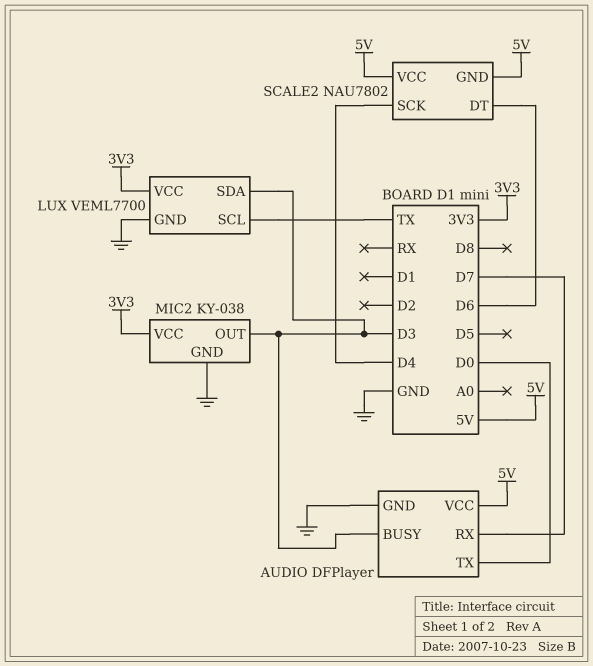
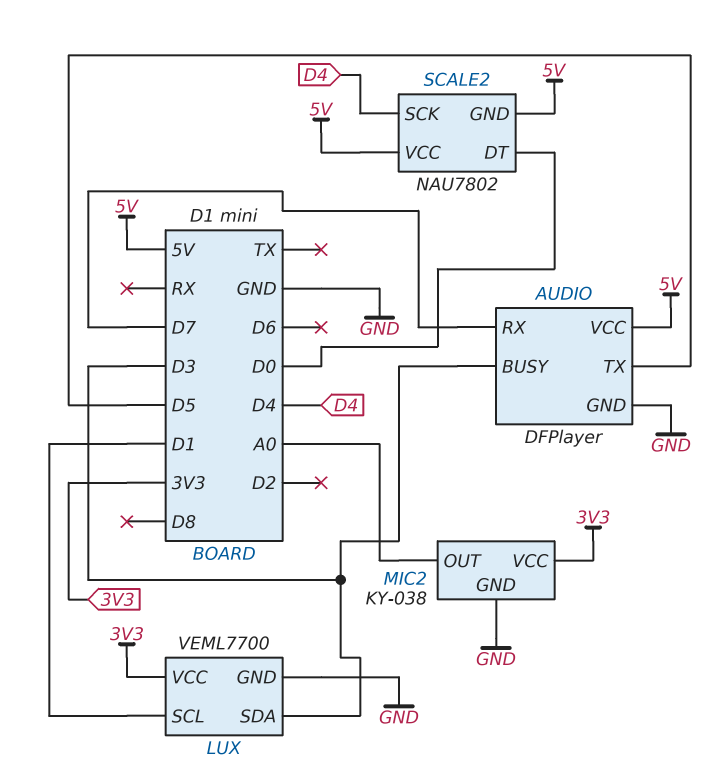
AUDIO pin TX: D0 -> D5
LUX pin SCL: TX -> D1
MIC2 pin OUT: D3 -> A0
SCALE2 pin DT: D6 -> D0

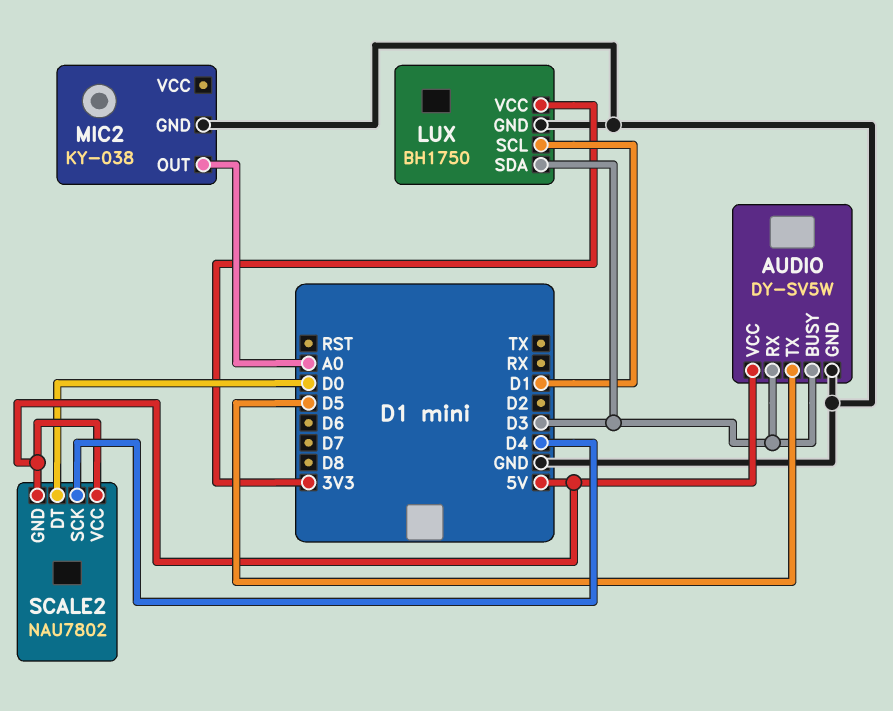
AUDIO: DFPlayer -> DY-SV5W
AUDIO pin RX: D7 -> D3
LUX: VEML7700 -> BH1750
MIC2 pin VCC: 3V3 -> none

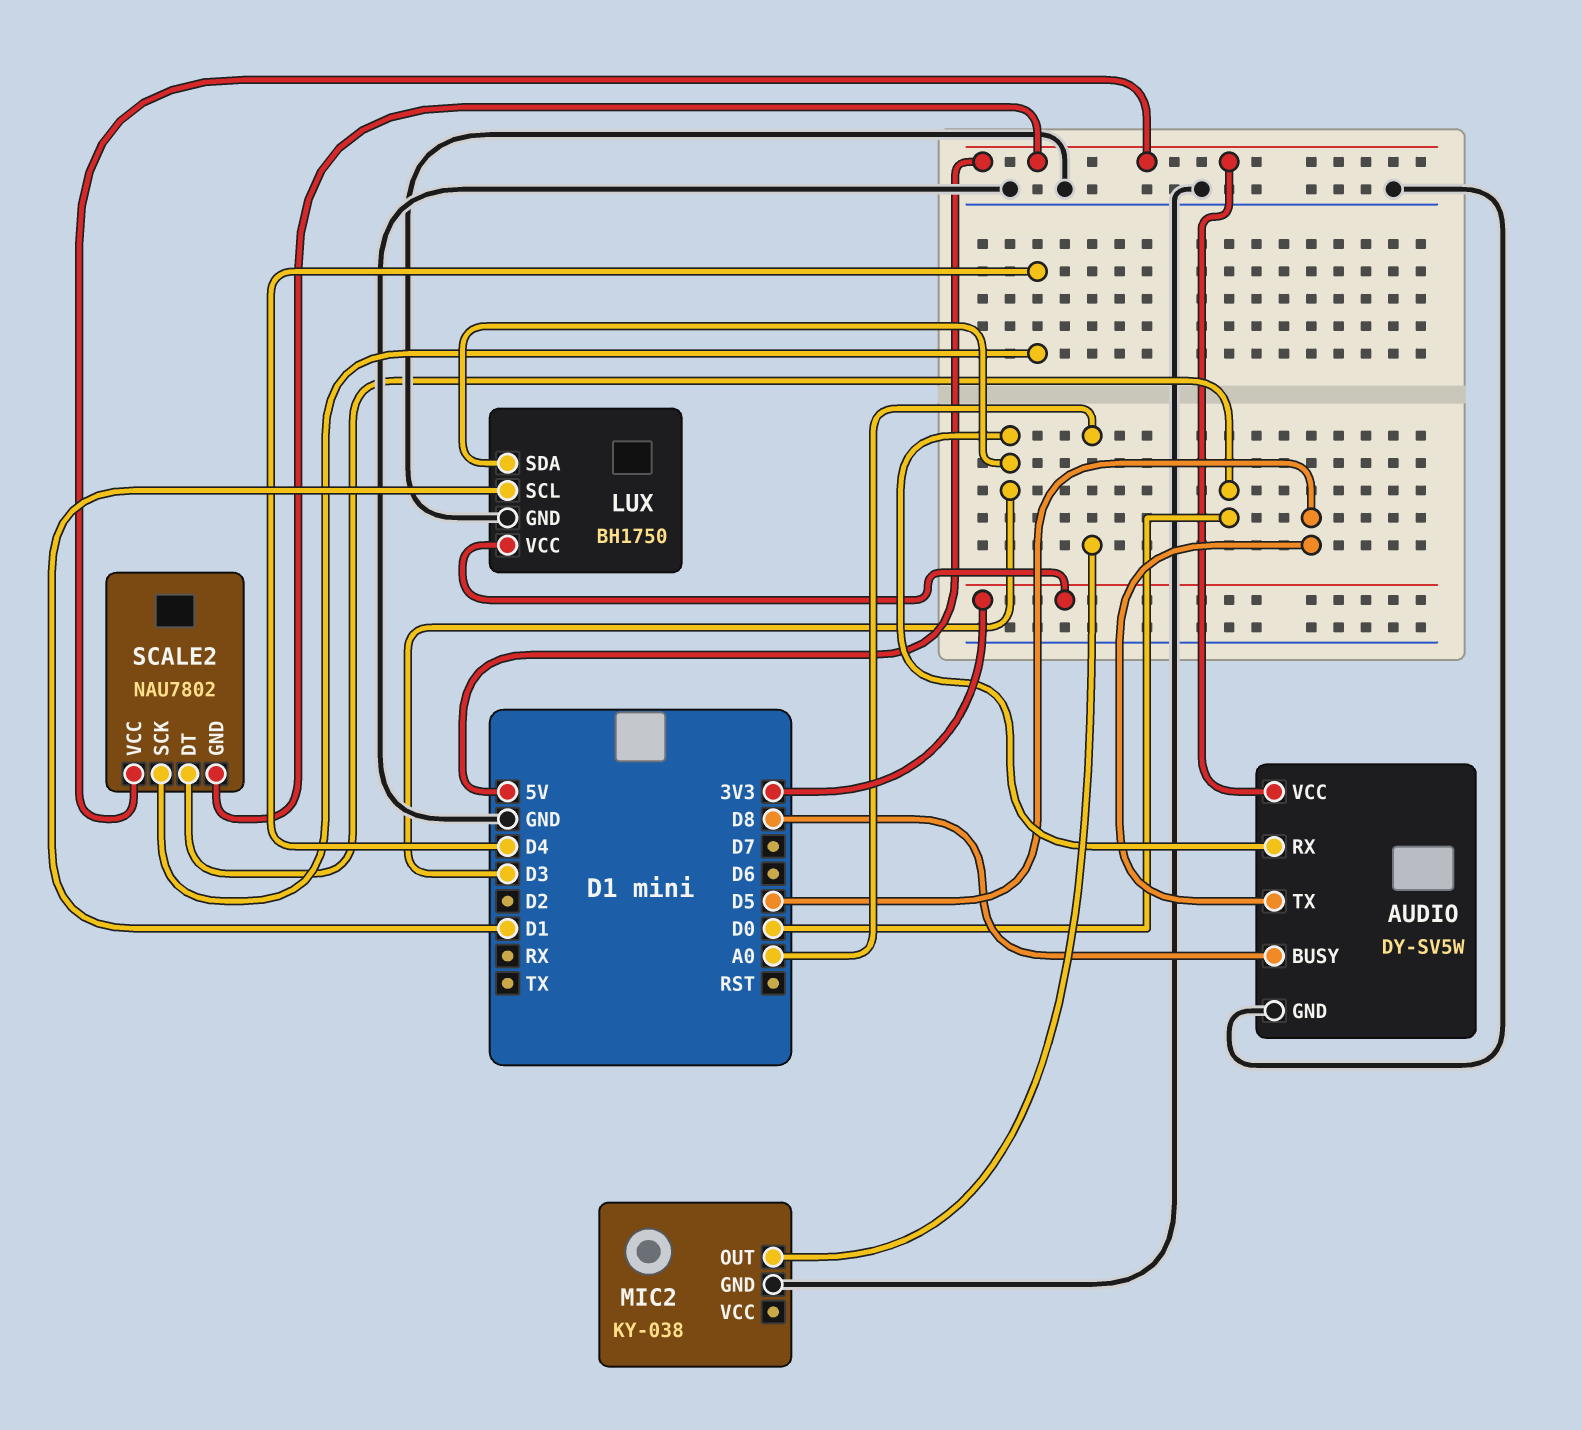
AUDIO pin BUSY: D3 -> D8

